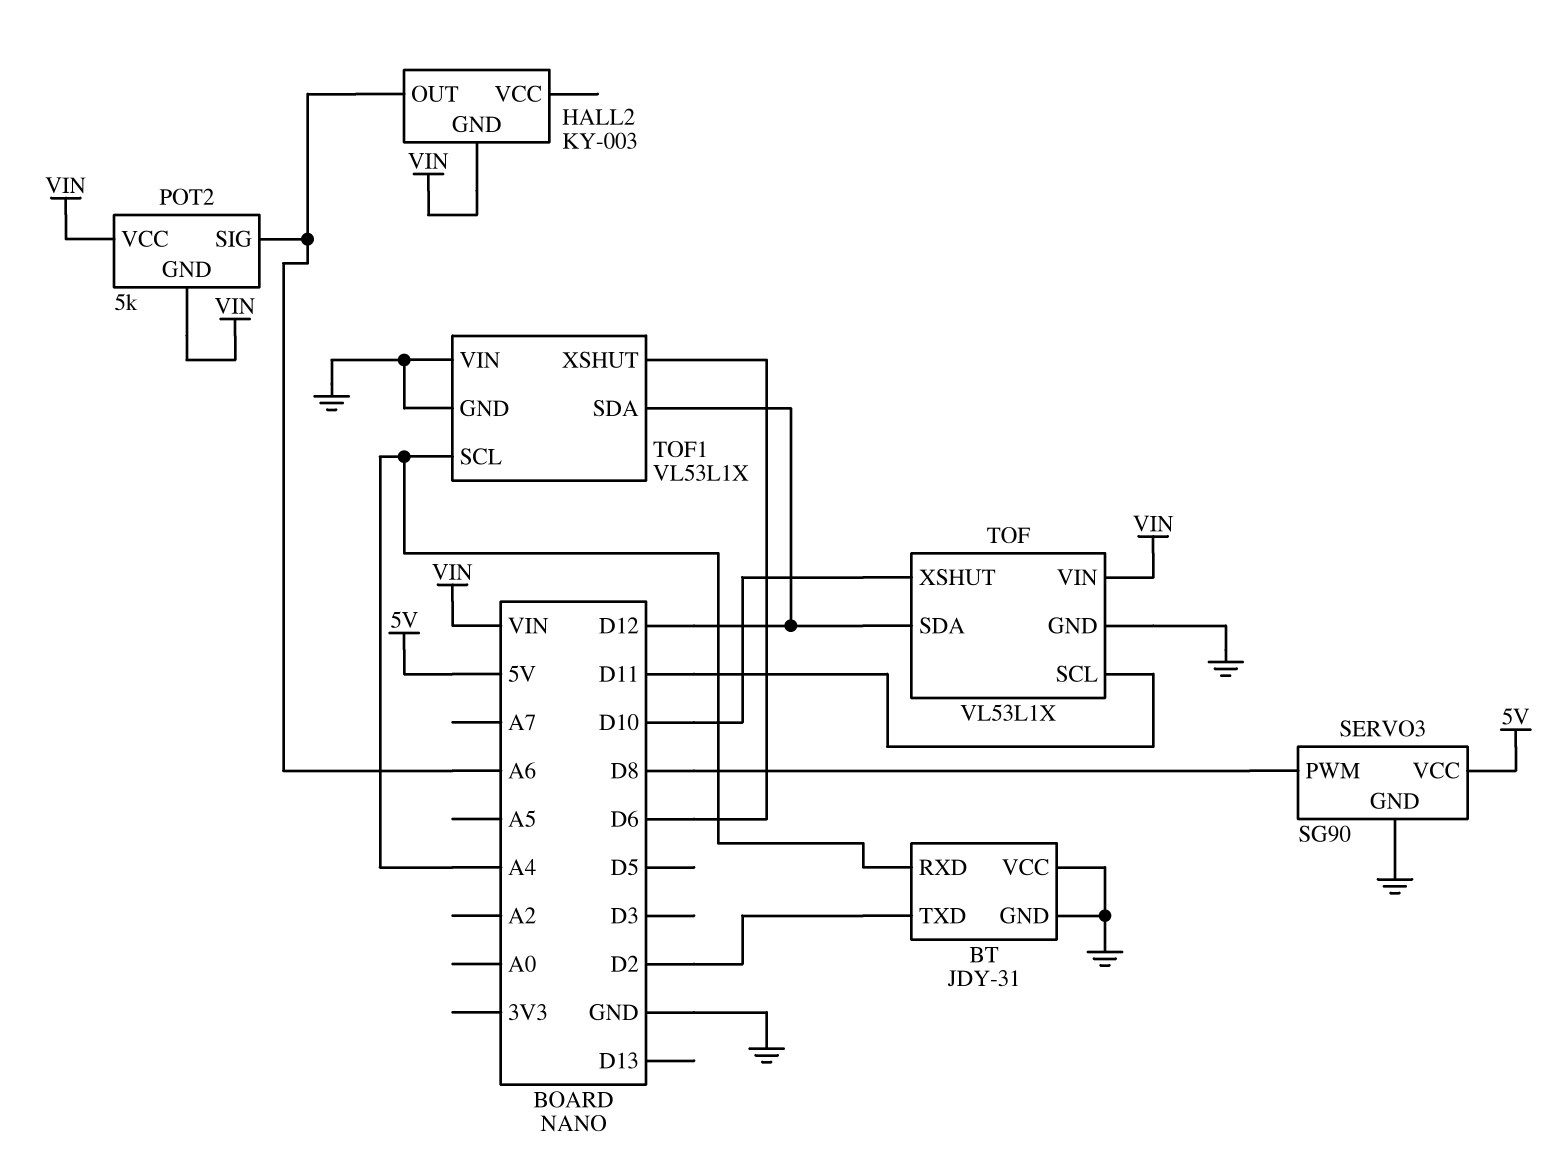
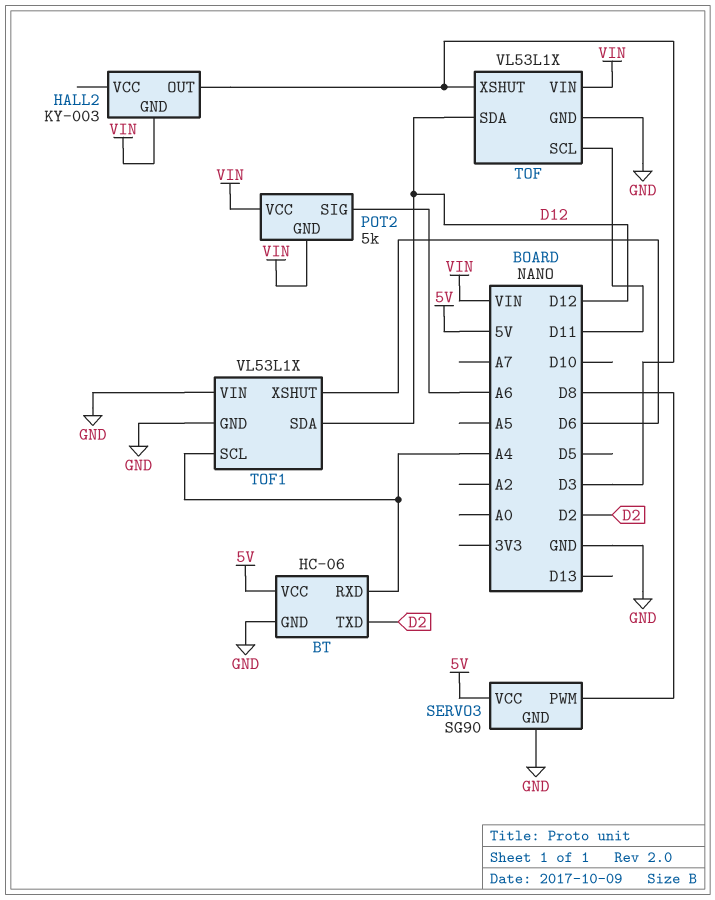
BT: JDY-31 -> HC-06
BT pin VCC: GND -> 5V
HALL2 pin OUT: A6 -> D3
TOF pin XSHUT: D10 -> D3

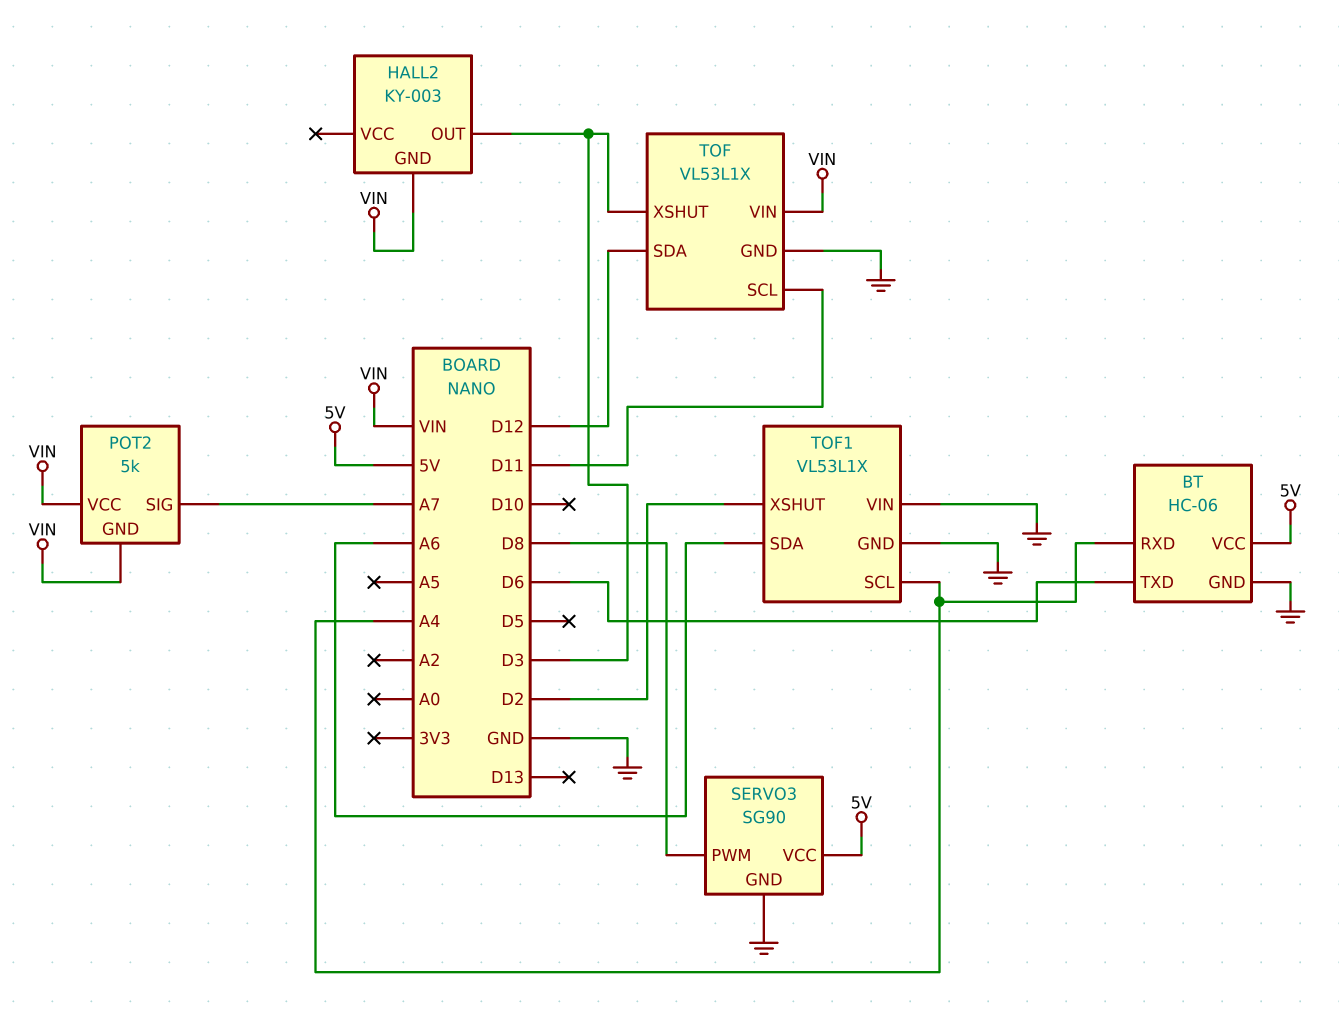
BT pin TXD: D2 -> D6
POT2 pin SIG: A6 -> A7
TOF1 pin SDA: D12 -> A6
TOF1 pin XSHUT: D6 -> D2

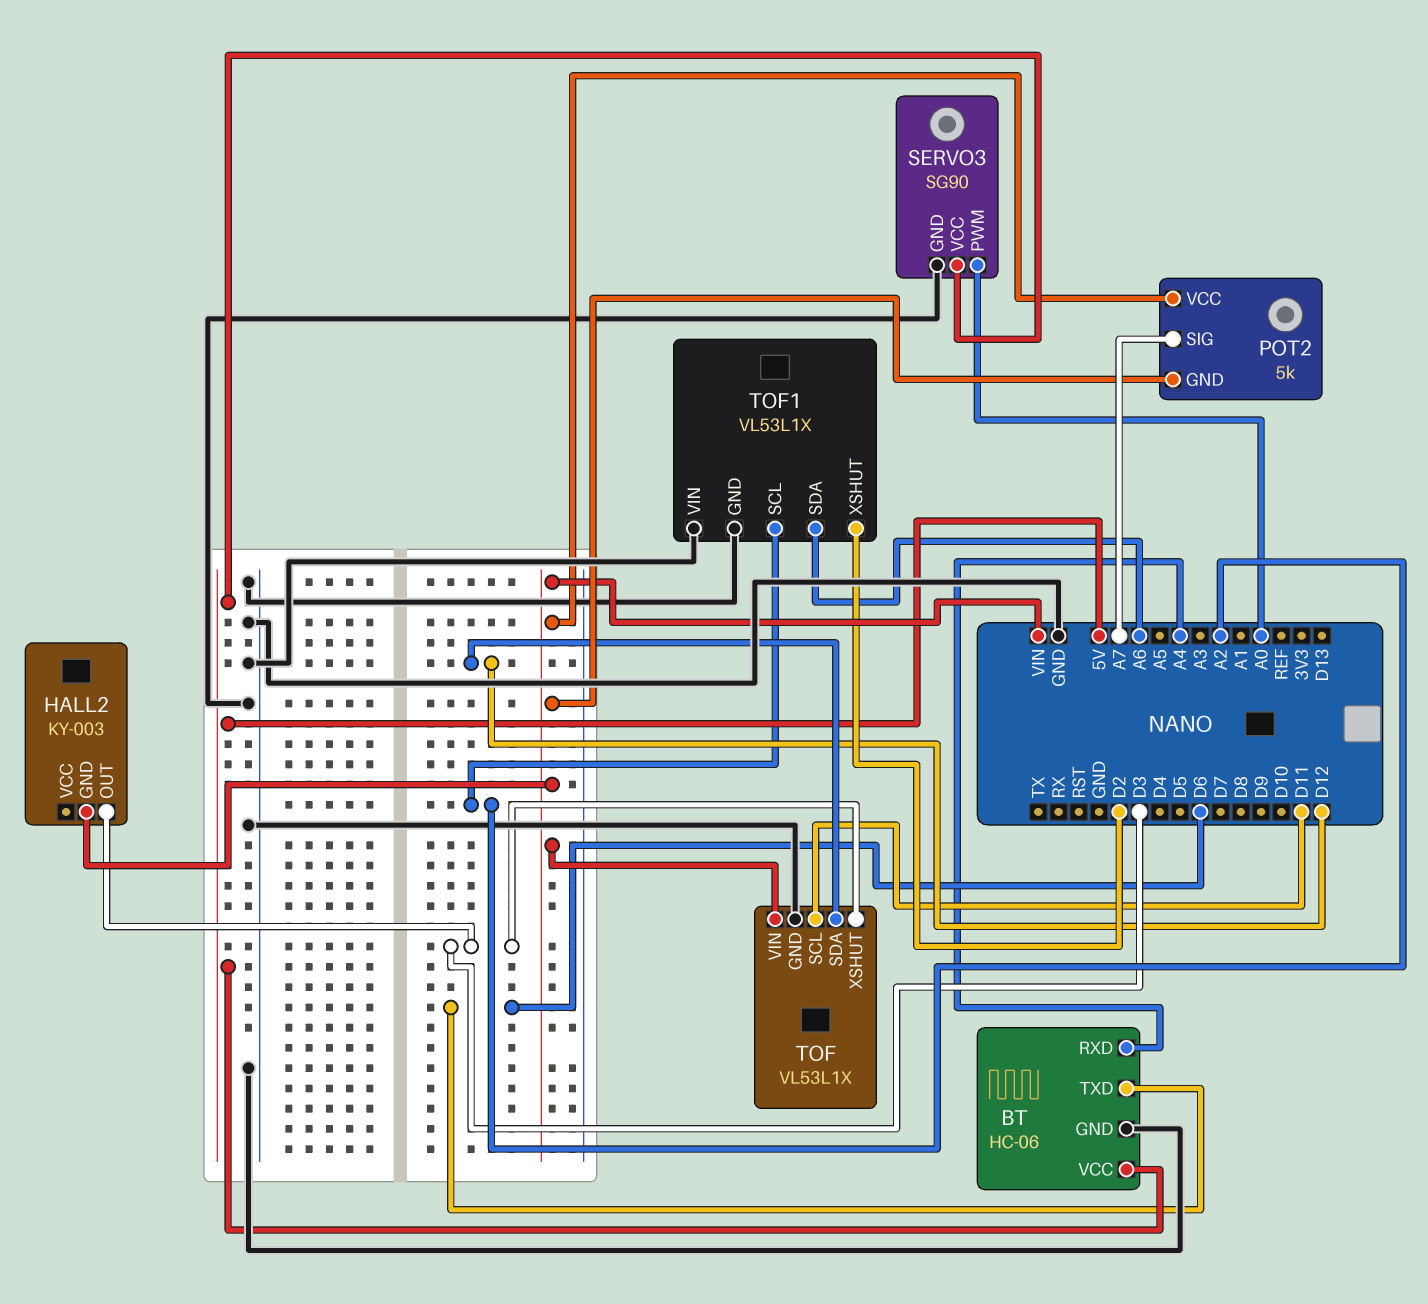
SERVO3 pin PWM: D8 -> A0
TOF1 pin SCL: A4 -> A2

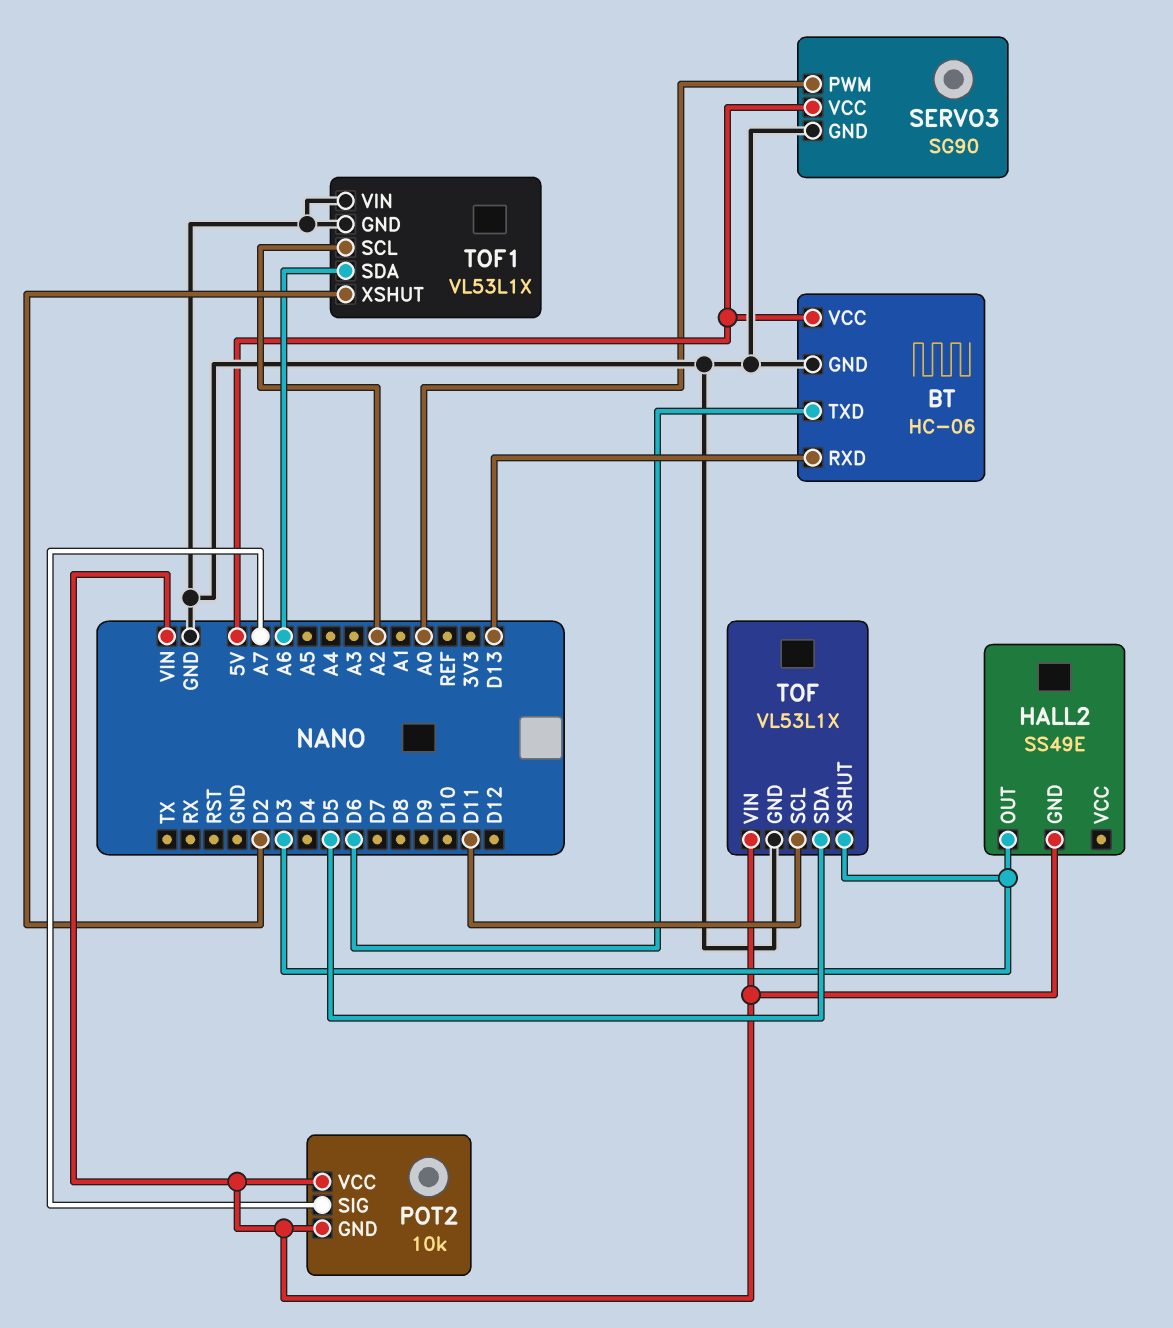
BT pin RXD: A4 -> D13
HALL2: KY-003 -> SS49E
POT2: 5k -> 10k
TOF pin SDA: D12 -> D5

